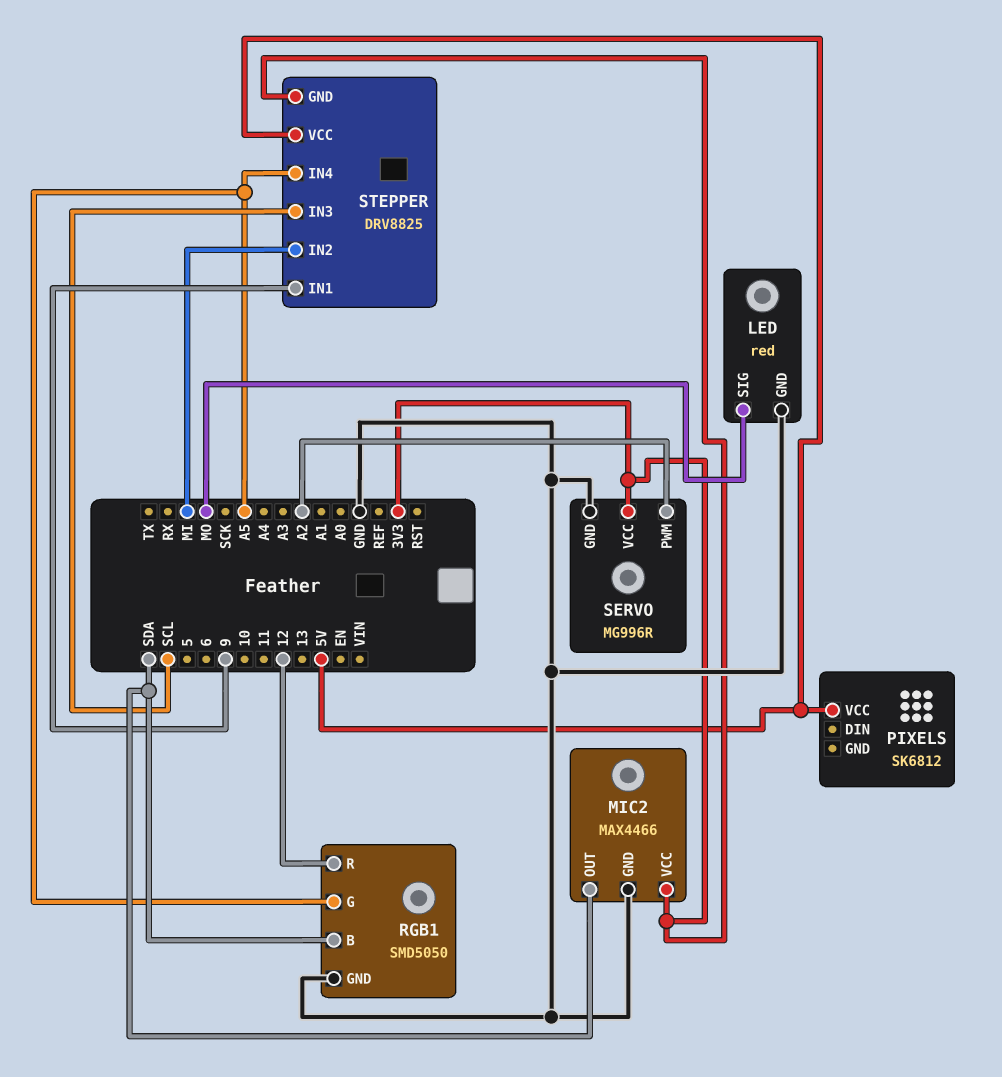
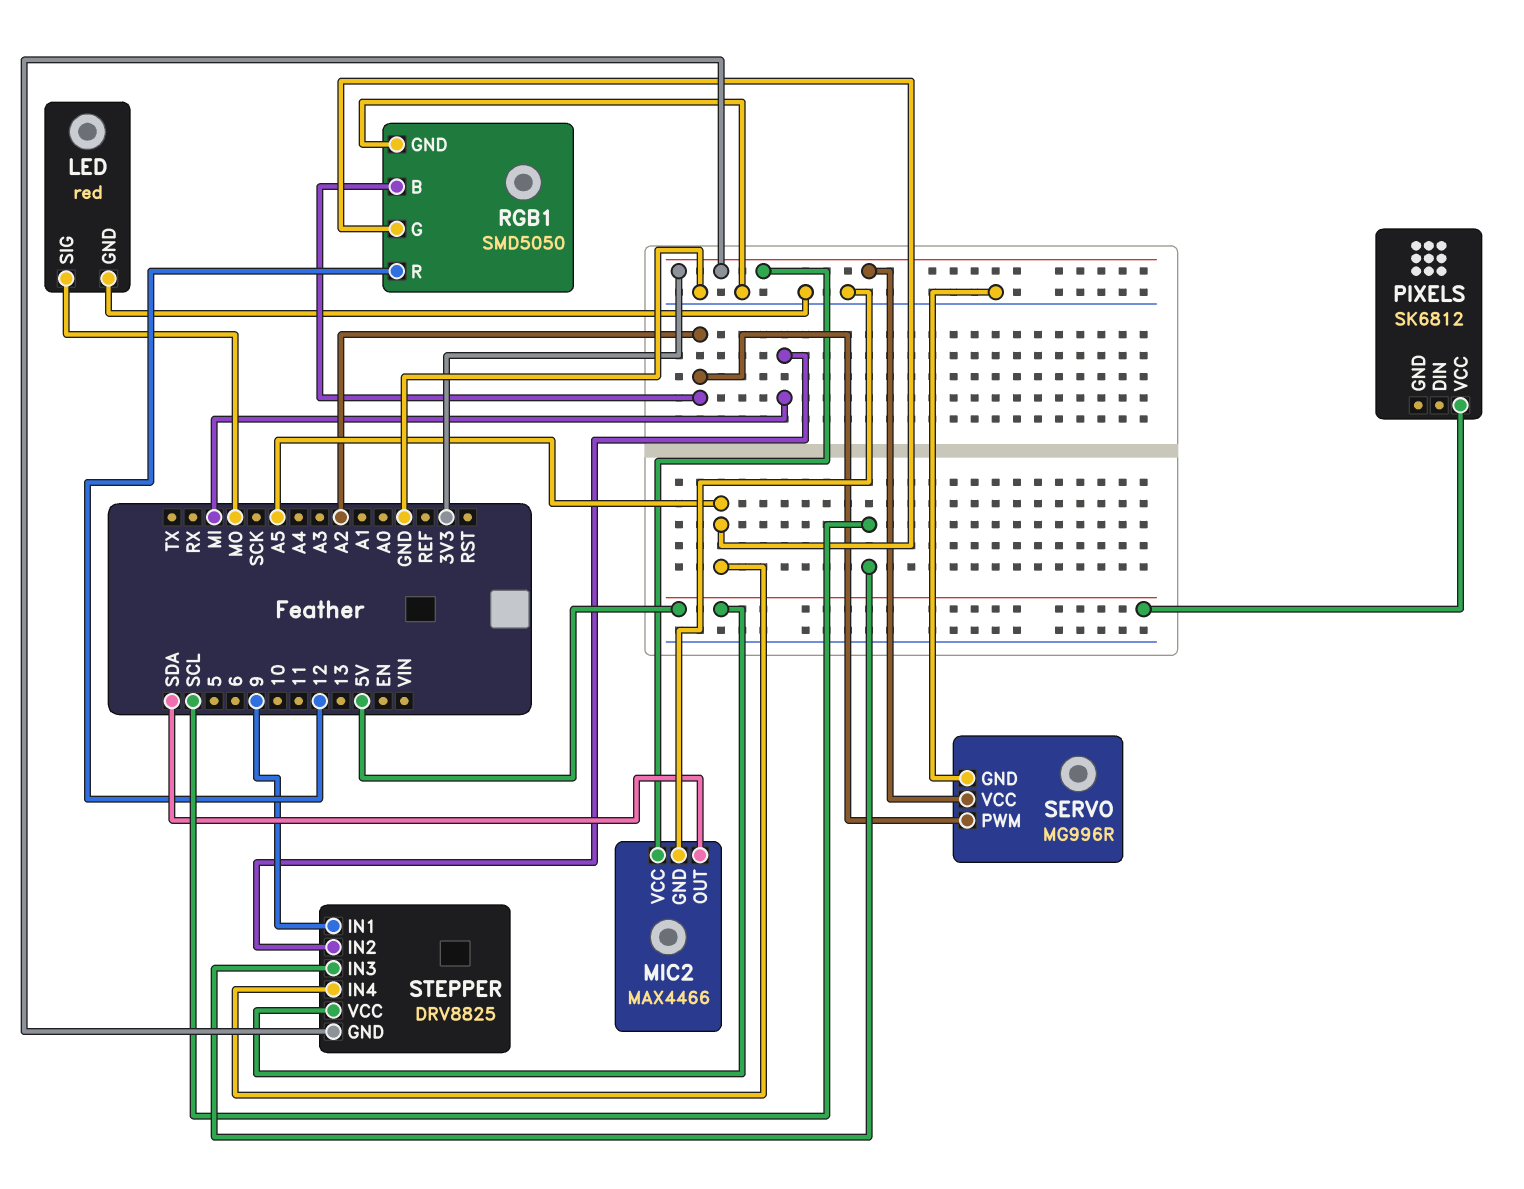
RGB1 pin B: SDA -> A2

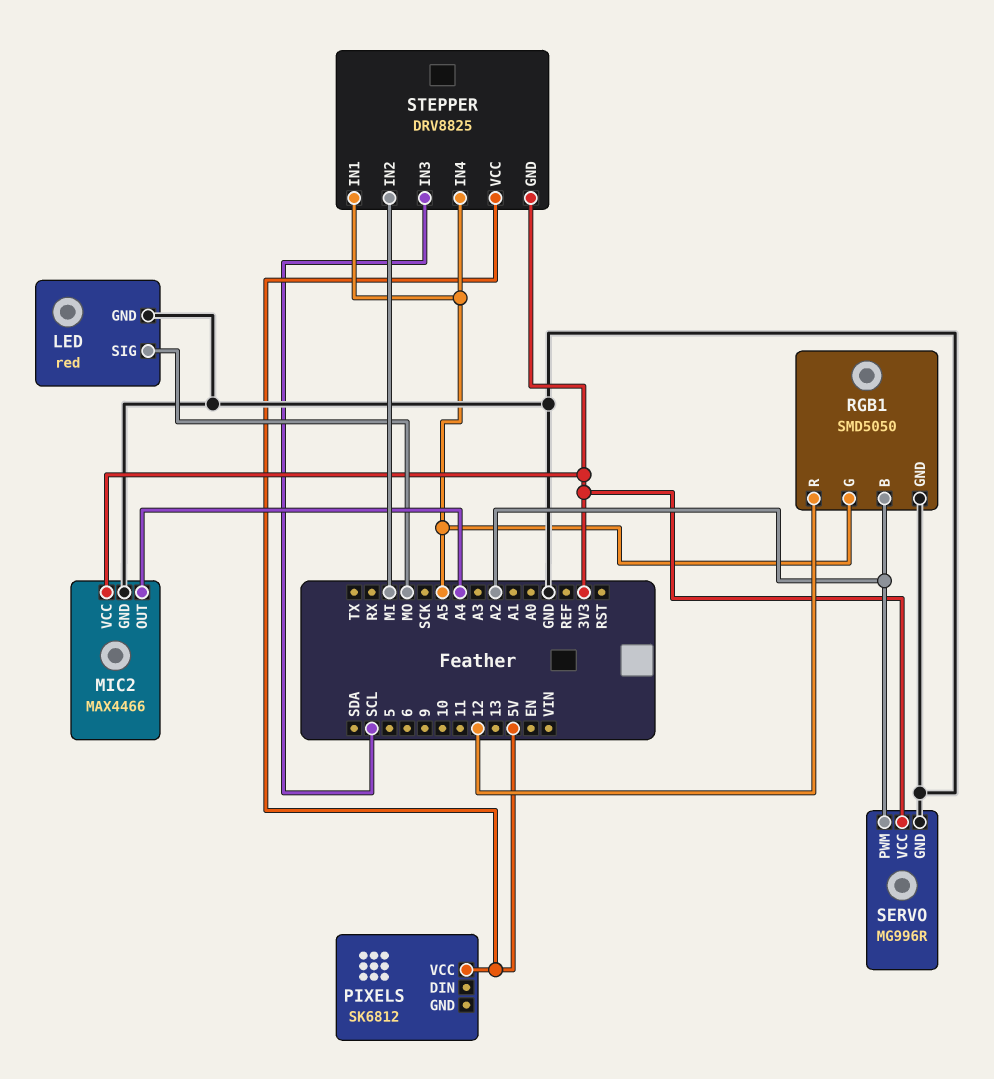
MIC2 pin OUT: SDA -> A4
STEPPER pin IN1: 9 -> A5

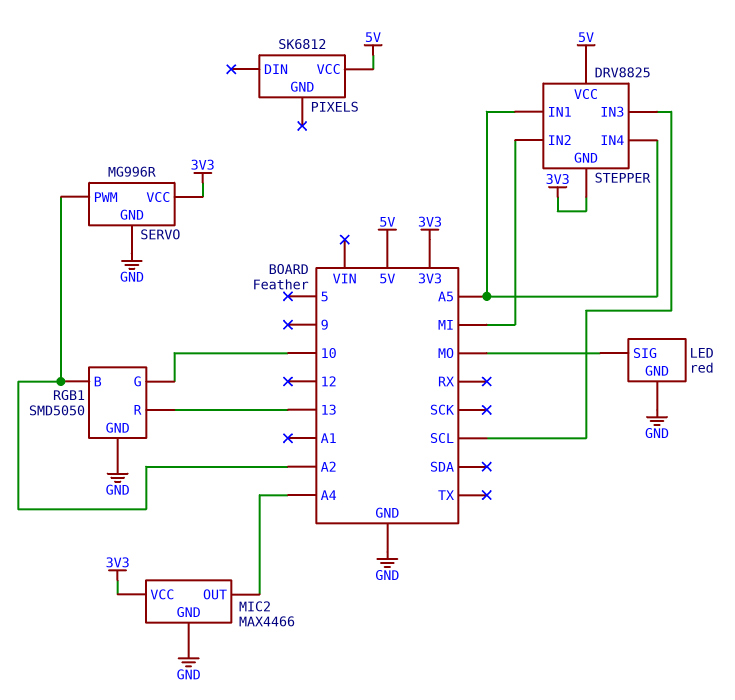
RGB1 pin G: A5 -> 10
RGB1 pin R: 12 -> 13

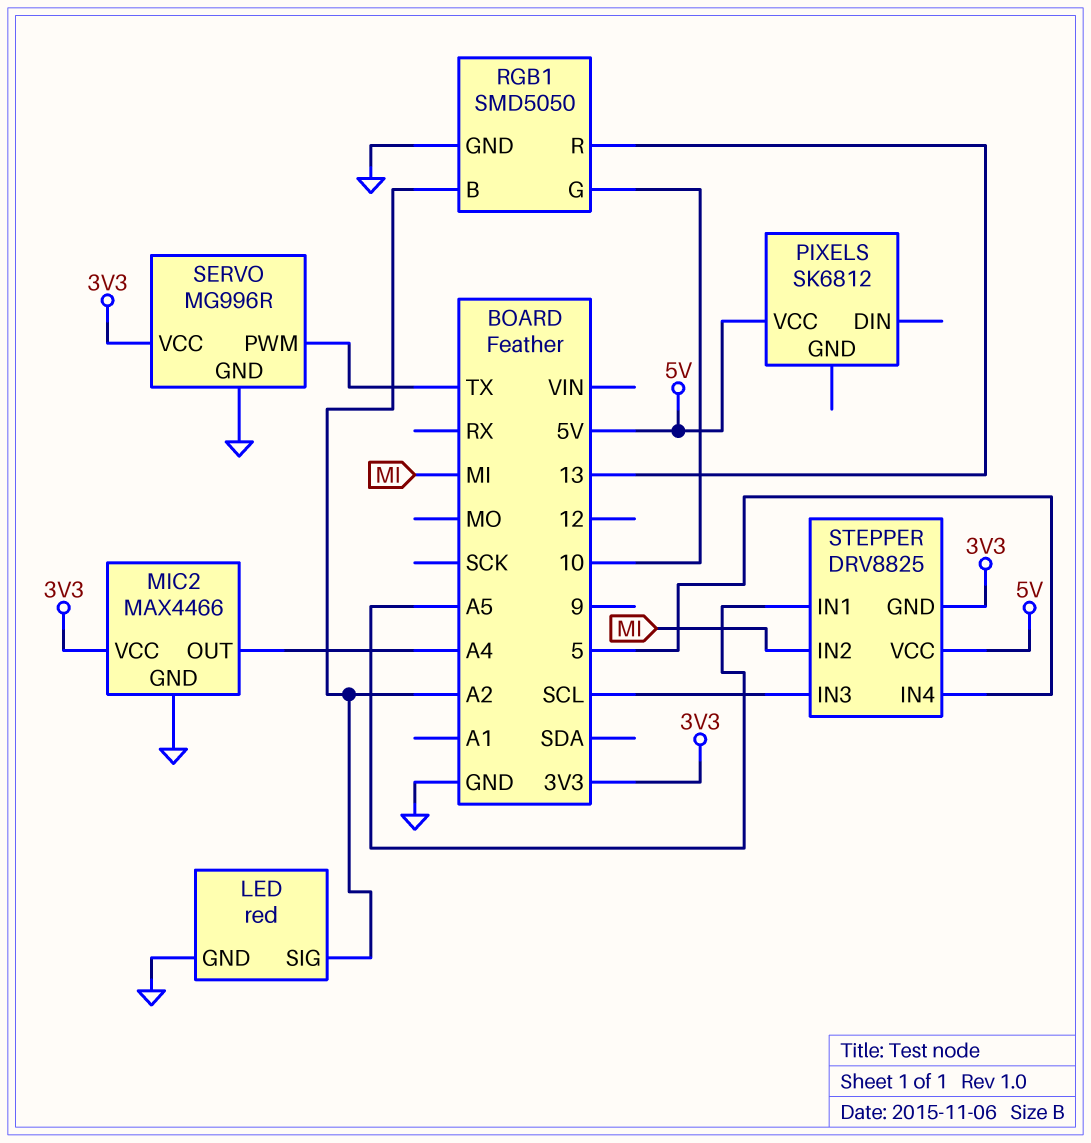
LED pin SIG: MO -> A2
SERVO pin PWM: A2 -> TX
STEPPER pin IN4: A5 -> 5

